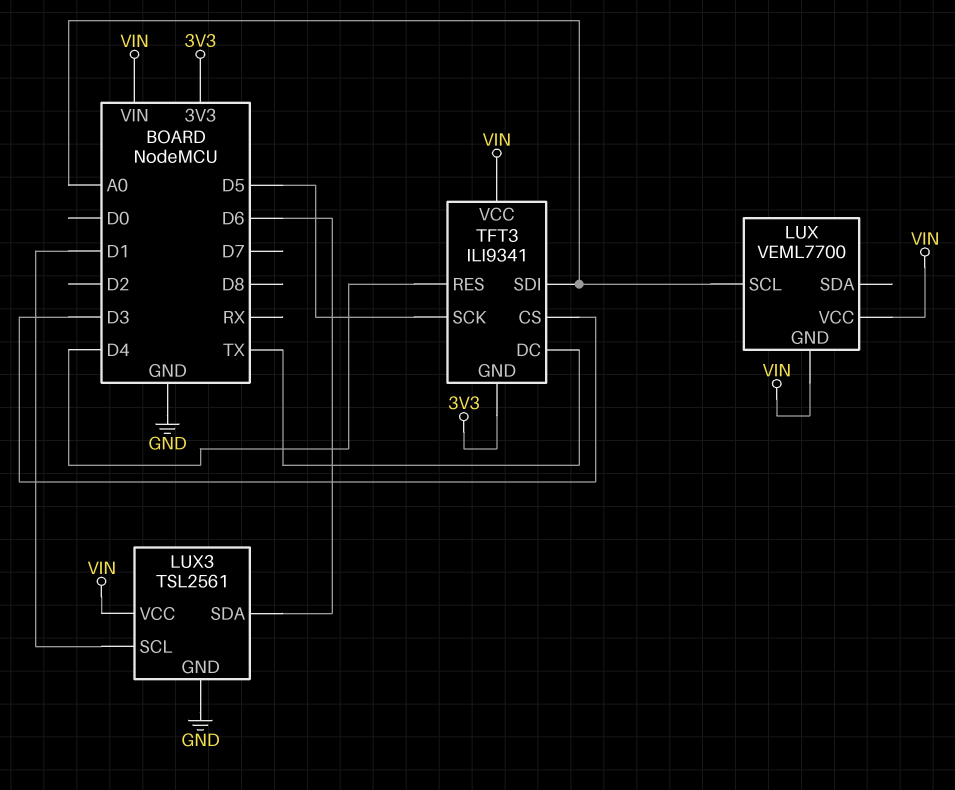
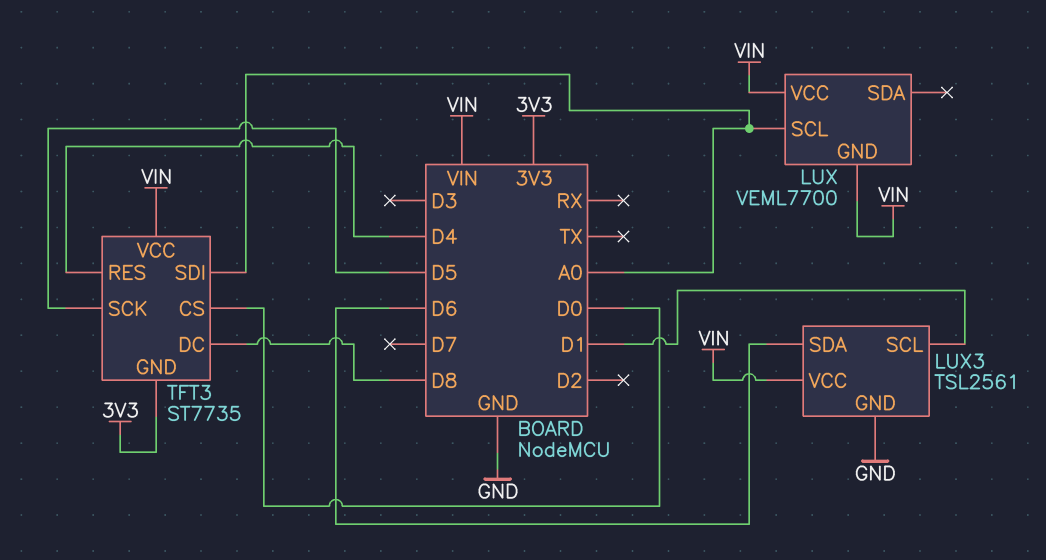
TFT3: ILI9341 -> ST7735
TFT3 pin CS: D3 -> D0
TFT3 pin DC: TX -> D8

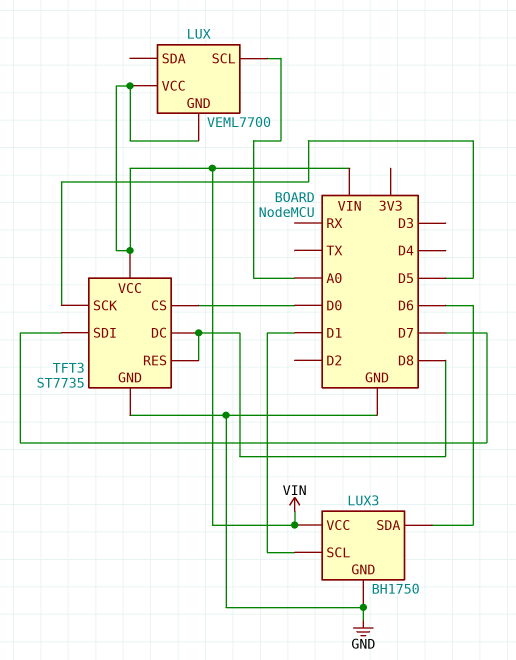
LUX3: TSL2561 -> BH1750
TFT3 pin GND: 3V3 -> GND
TFT3 pin RES: D4 -> D8
TFT3 pin SDI: A0 -> D7

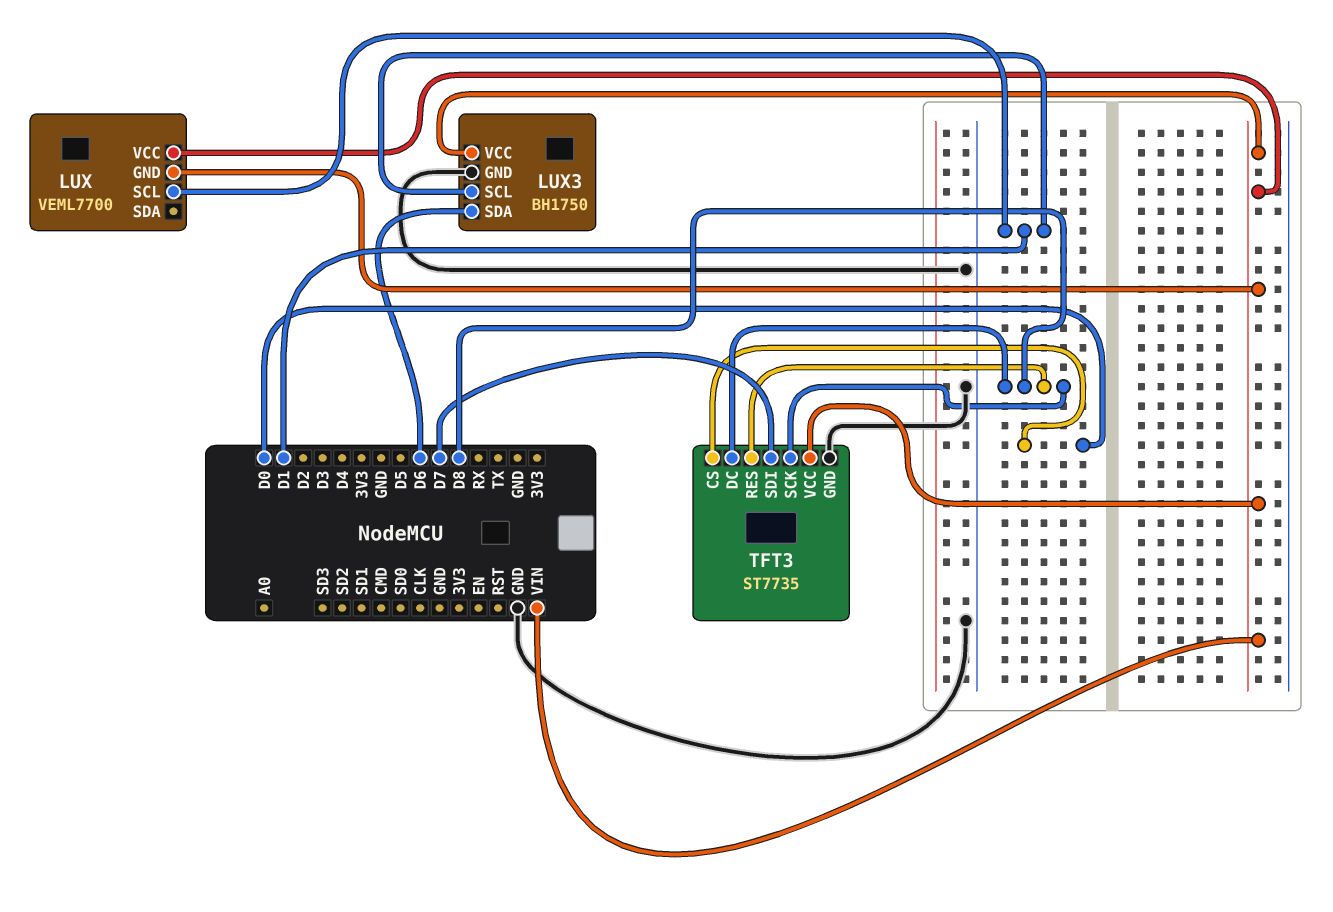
LUX pin SCL: A0 -> D1
TFT3 pin SCK: D5 -> D8

